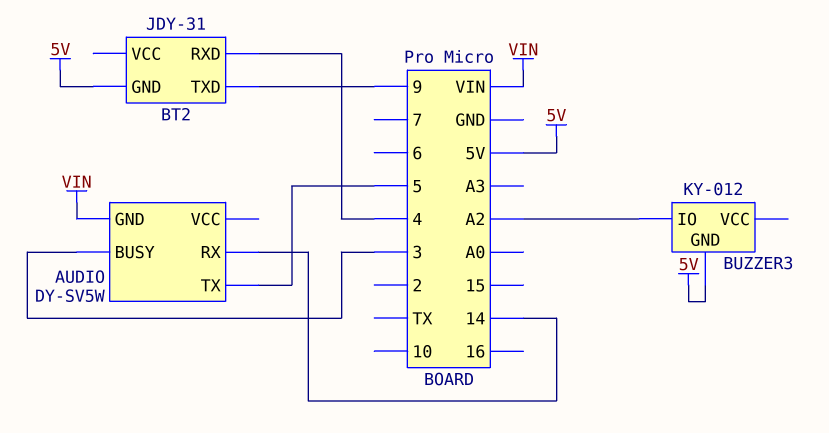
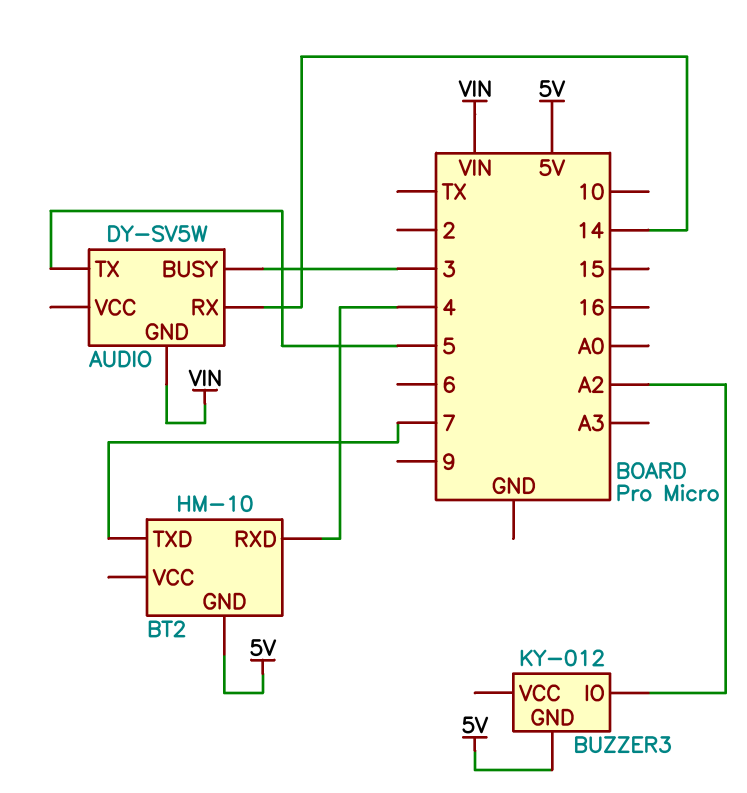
BT2: JDY-31 -> HM-10
BT2 pin TXD: 9 -> 7

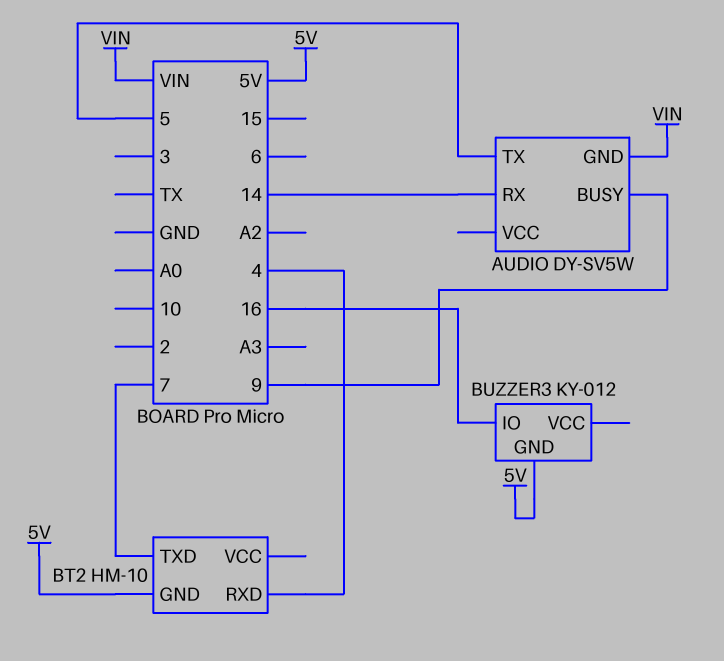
AUDIO pin BUSY: 3 -> 9
BUZZER3 pin IO: A2 -> 16

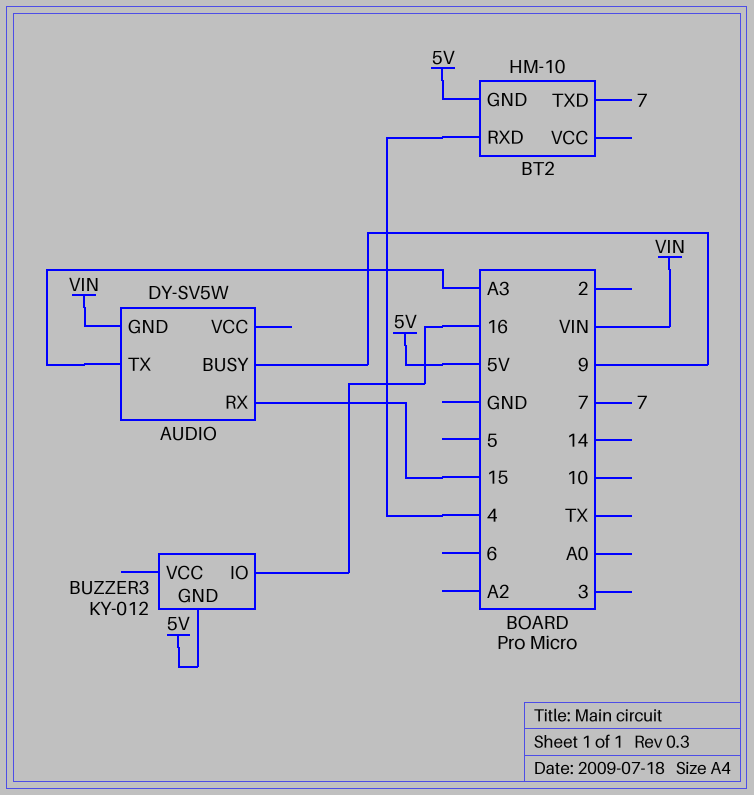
AUDIO pin RX: 14 -> 15
AUDIO pin TX: 5 -> A3

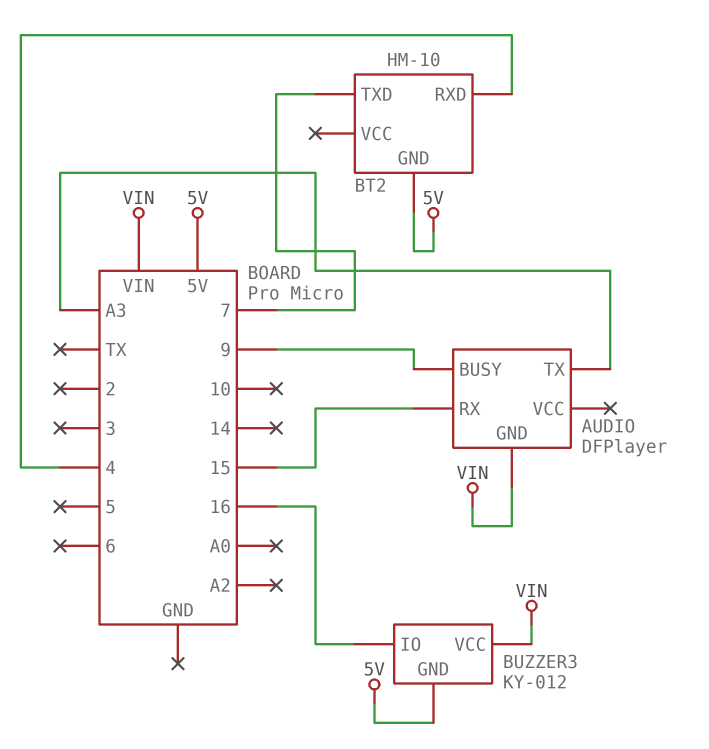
AUDIO: DY-SV5W -> DFPlayer
BUZZER3 pin VCC: none -> VIN

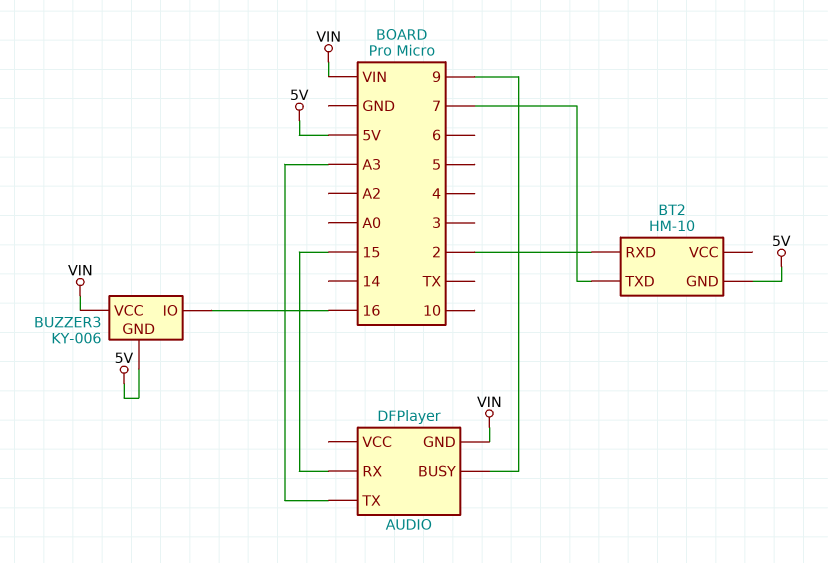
BT2 pin RXD: 4 -> 2
BUZZER3: KY-012 -> KY-006

